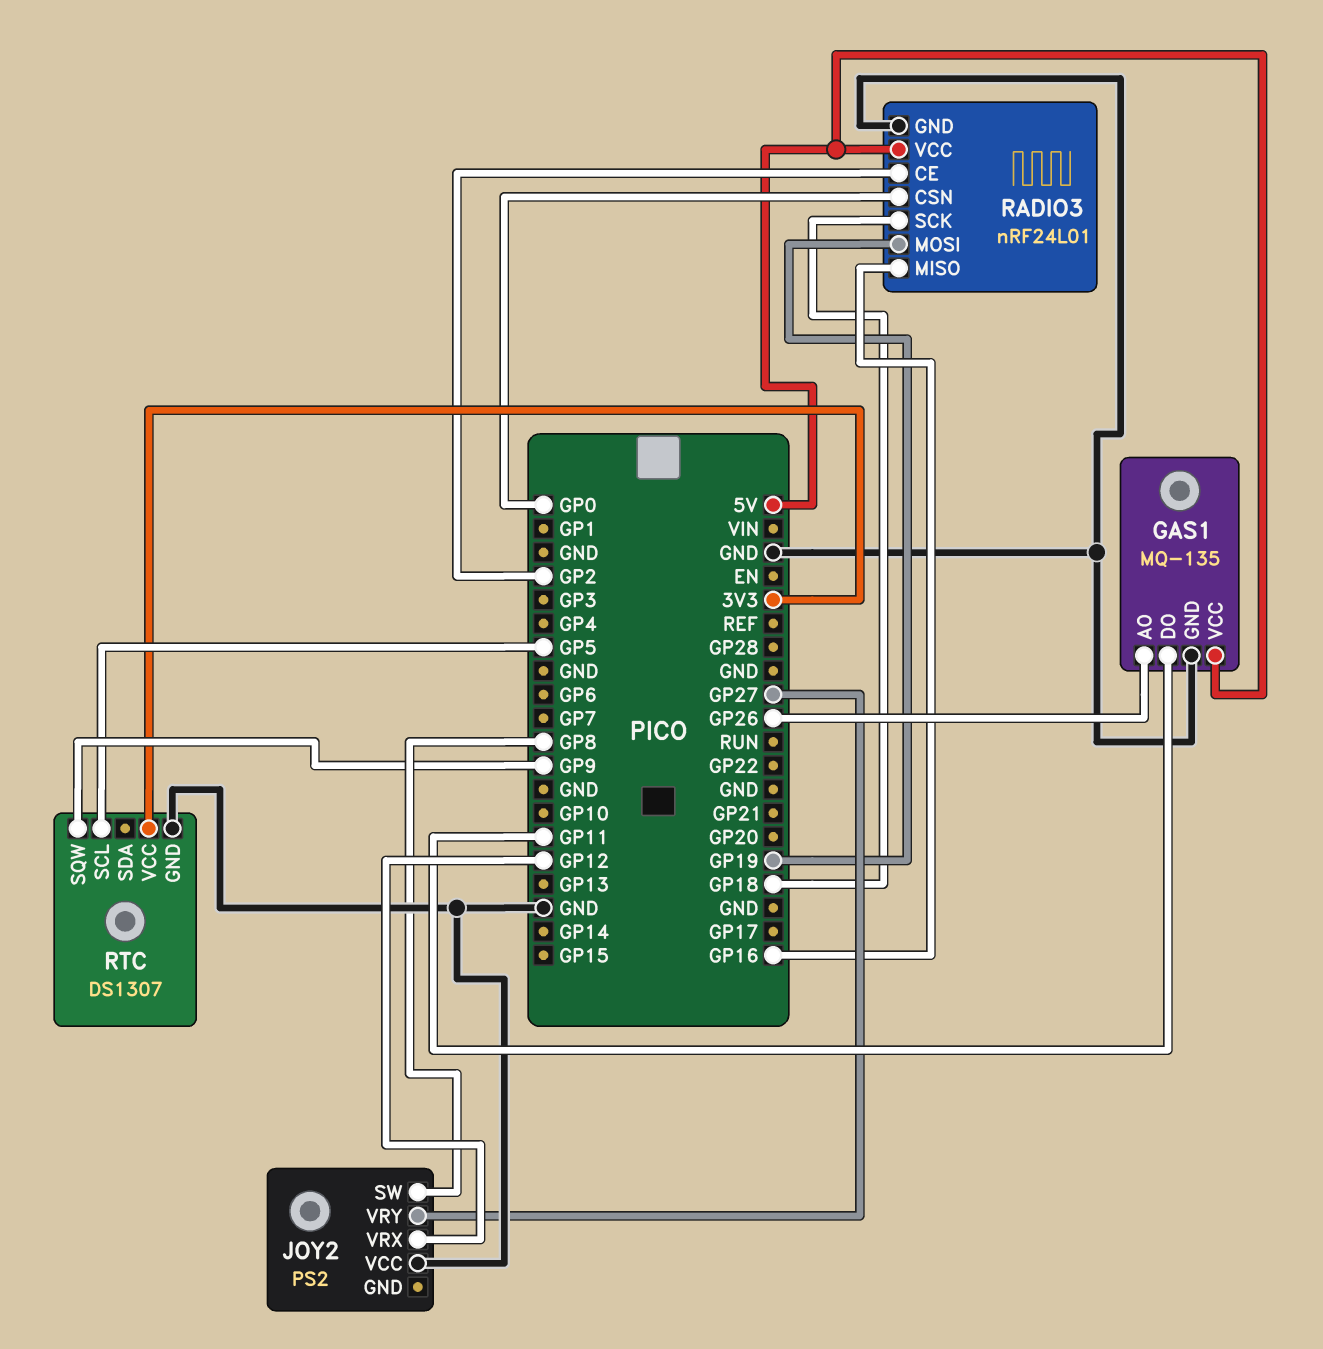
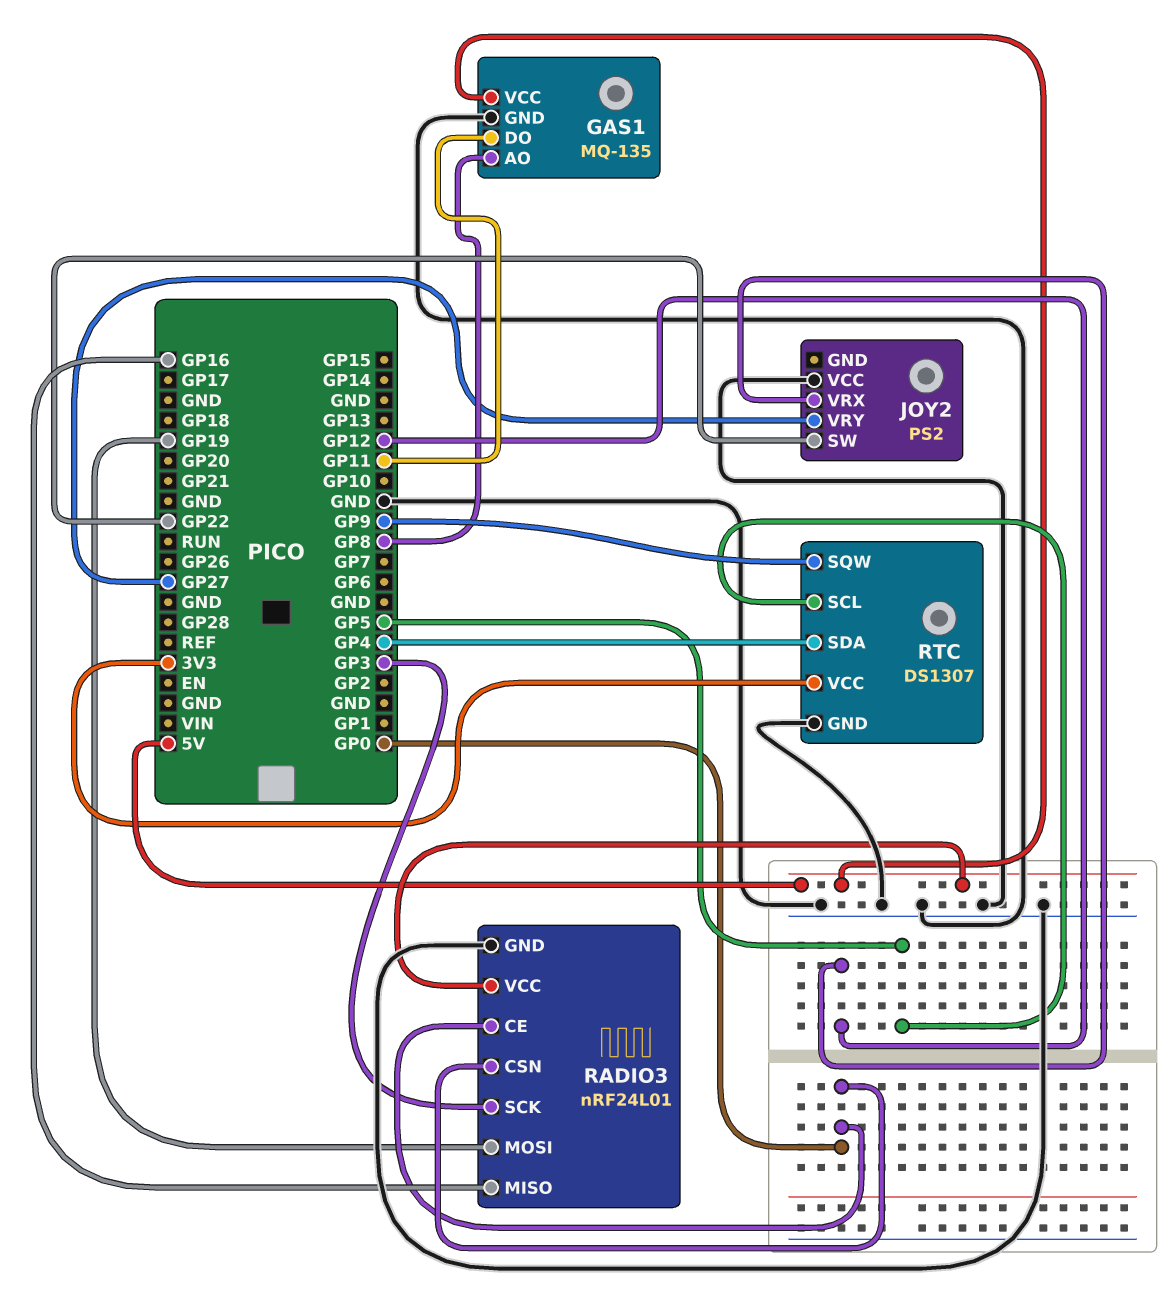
GAS1 pin AO: GP26 -> GP8
JOY2 pin SW: GP8 -> GP22
RADIO3 pin CE: GP2 -> GP0
RADIO3 pin SCK: GP18 -> GP3
RTC pin SDA: none -> GP4

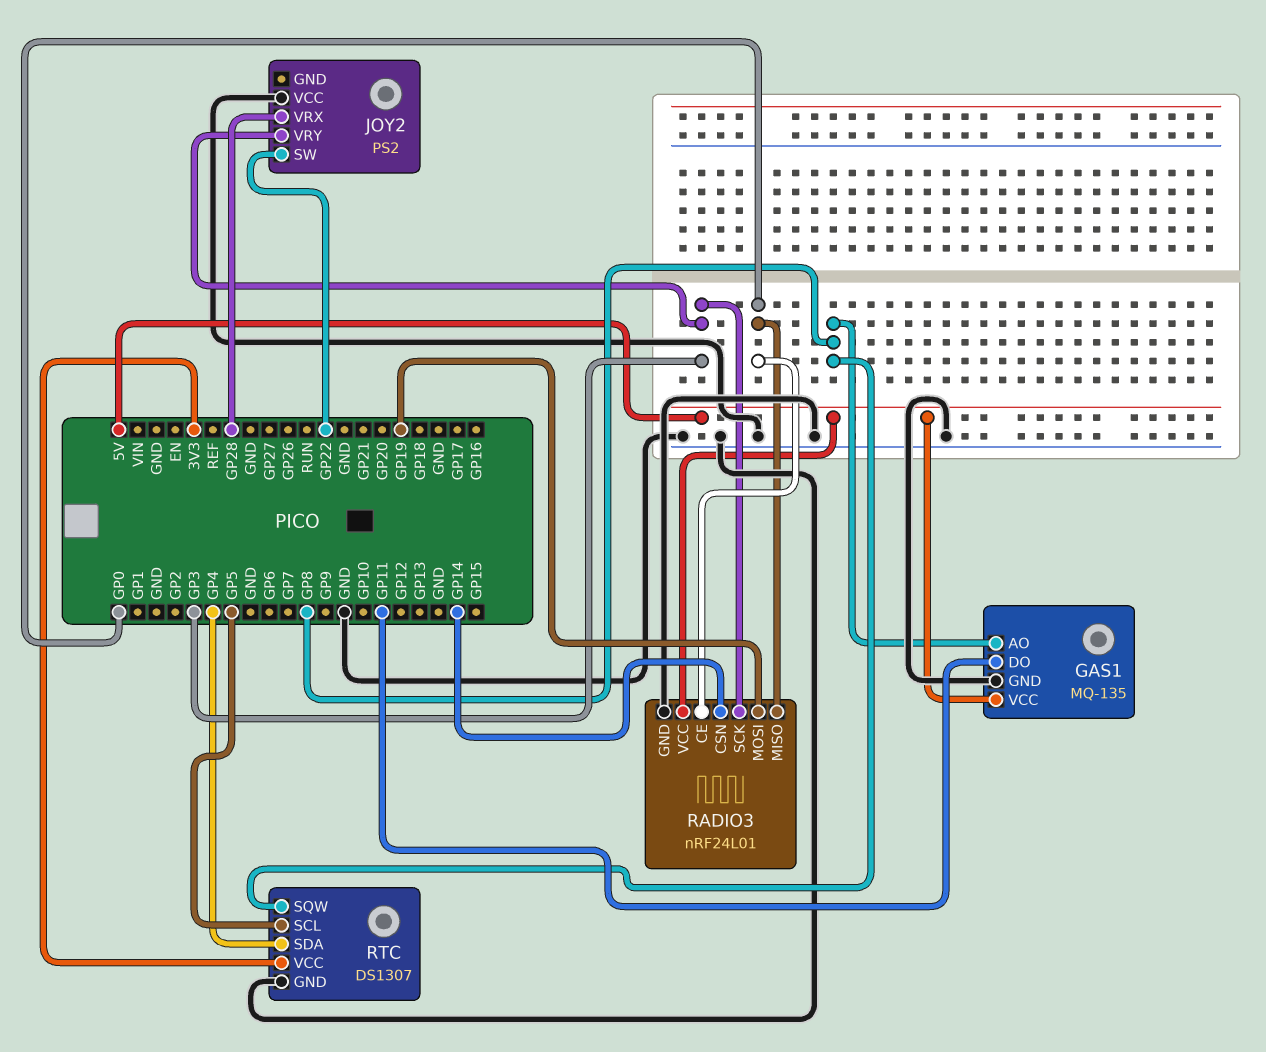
JOY2 pin VRX: GP12 -> GP28
JOY2 pin VRY: GP27 -> GP3
RADIO3 pin CSN: GP0 -> GP14
RADIO3 pin MISO: GP16 -> GP0
RTC pin SQW: GP9 -> GP8

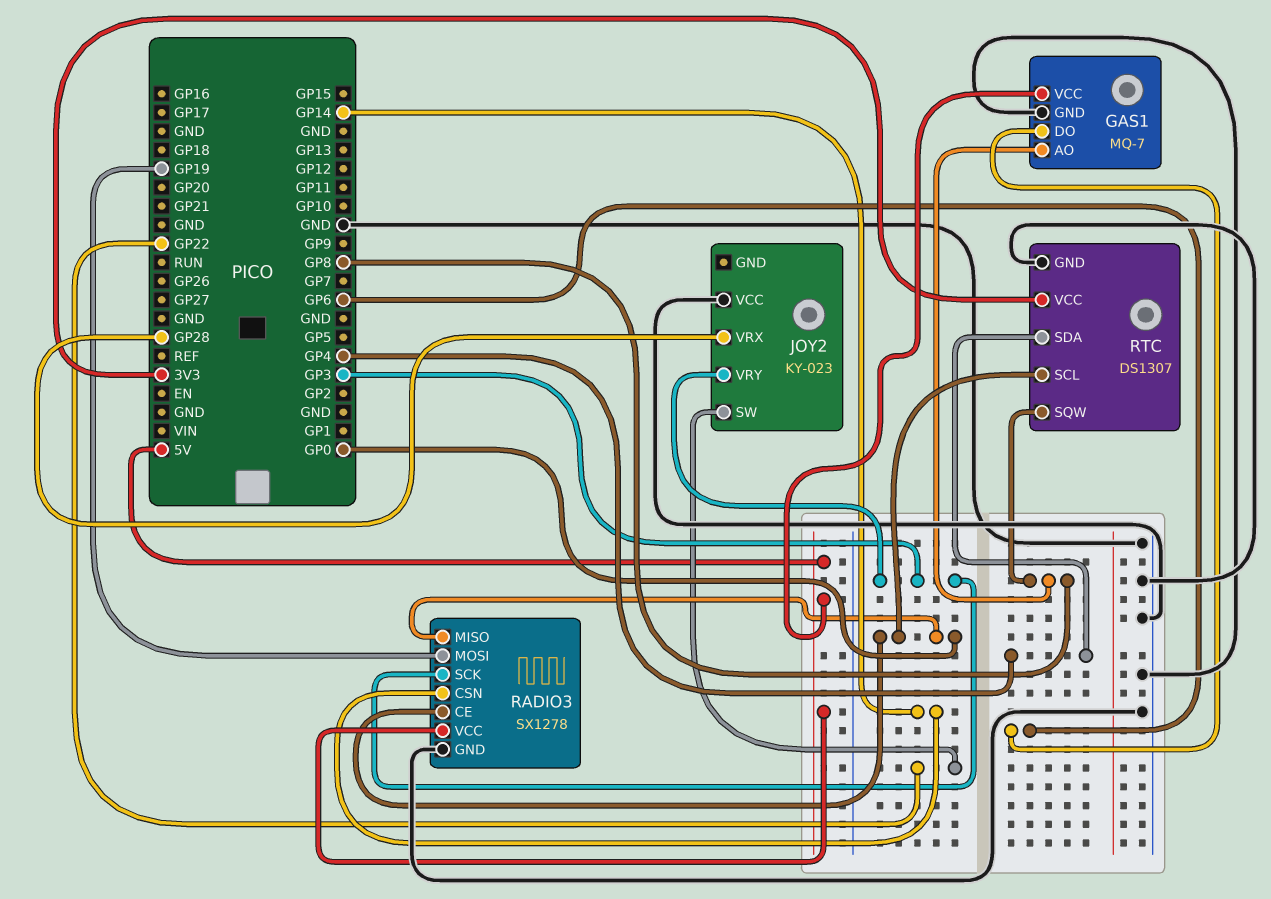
GAS1: MQ-135 -> MQ-7
GAS1 pin DO: GP11 -> GP6
JOY2: PS2 -> KY-023
RADIO3: nRF24L01 -> SX1278
RTC pin SCL: GP5 -> GP0

